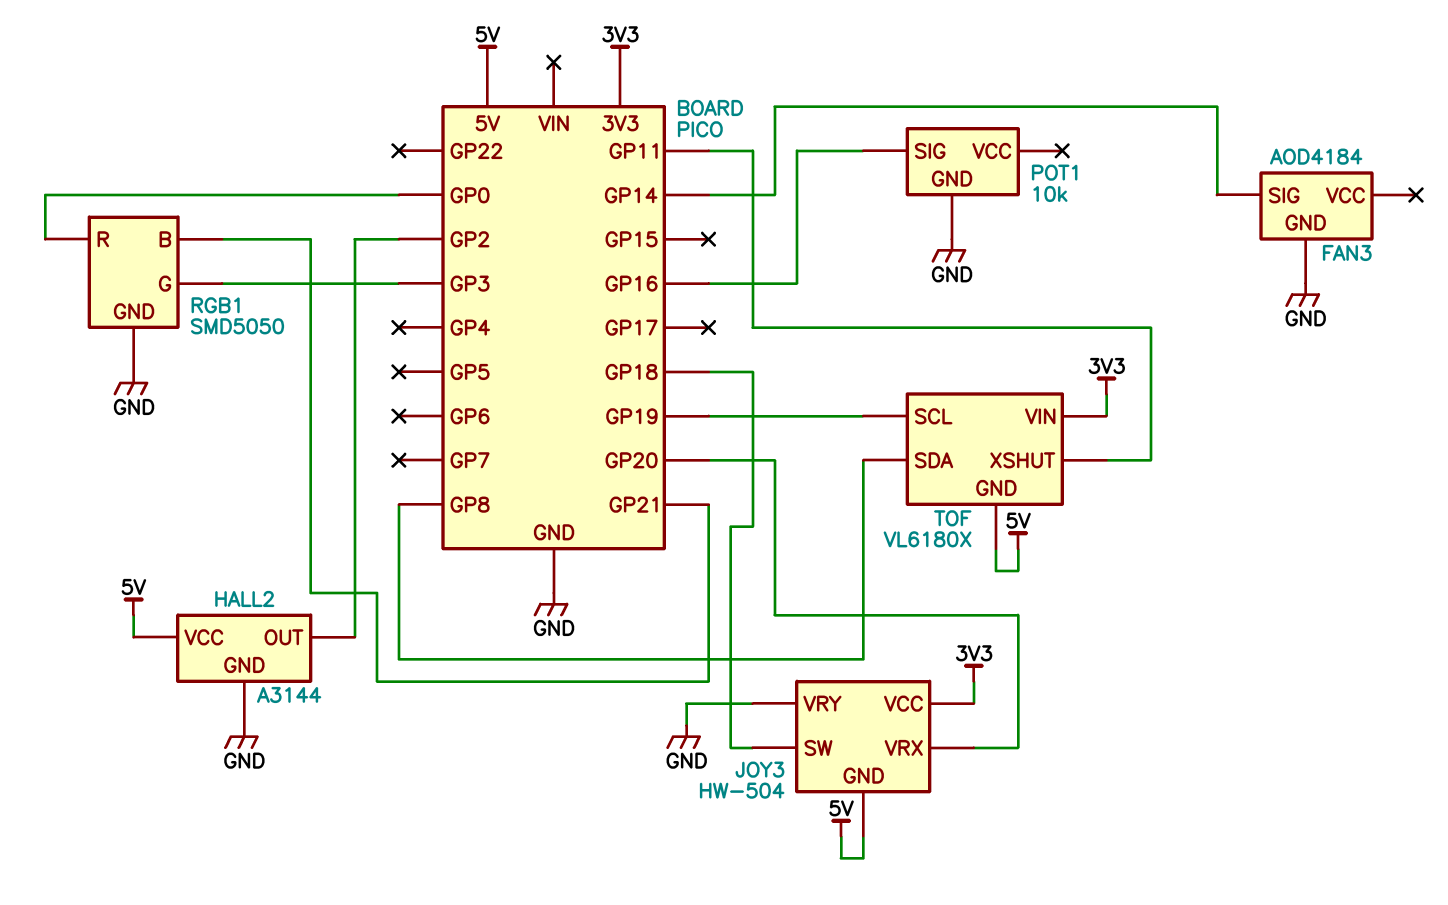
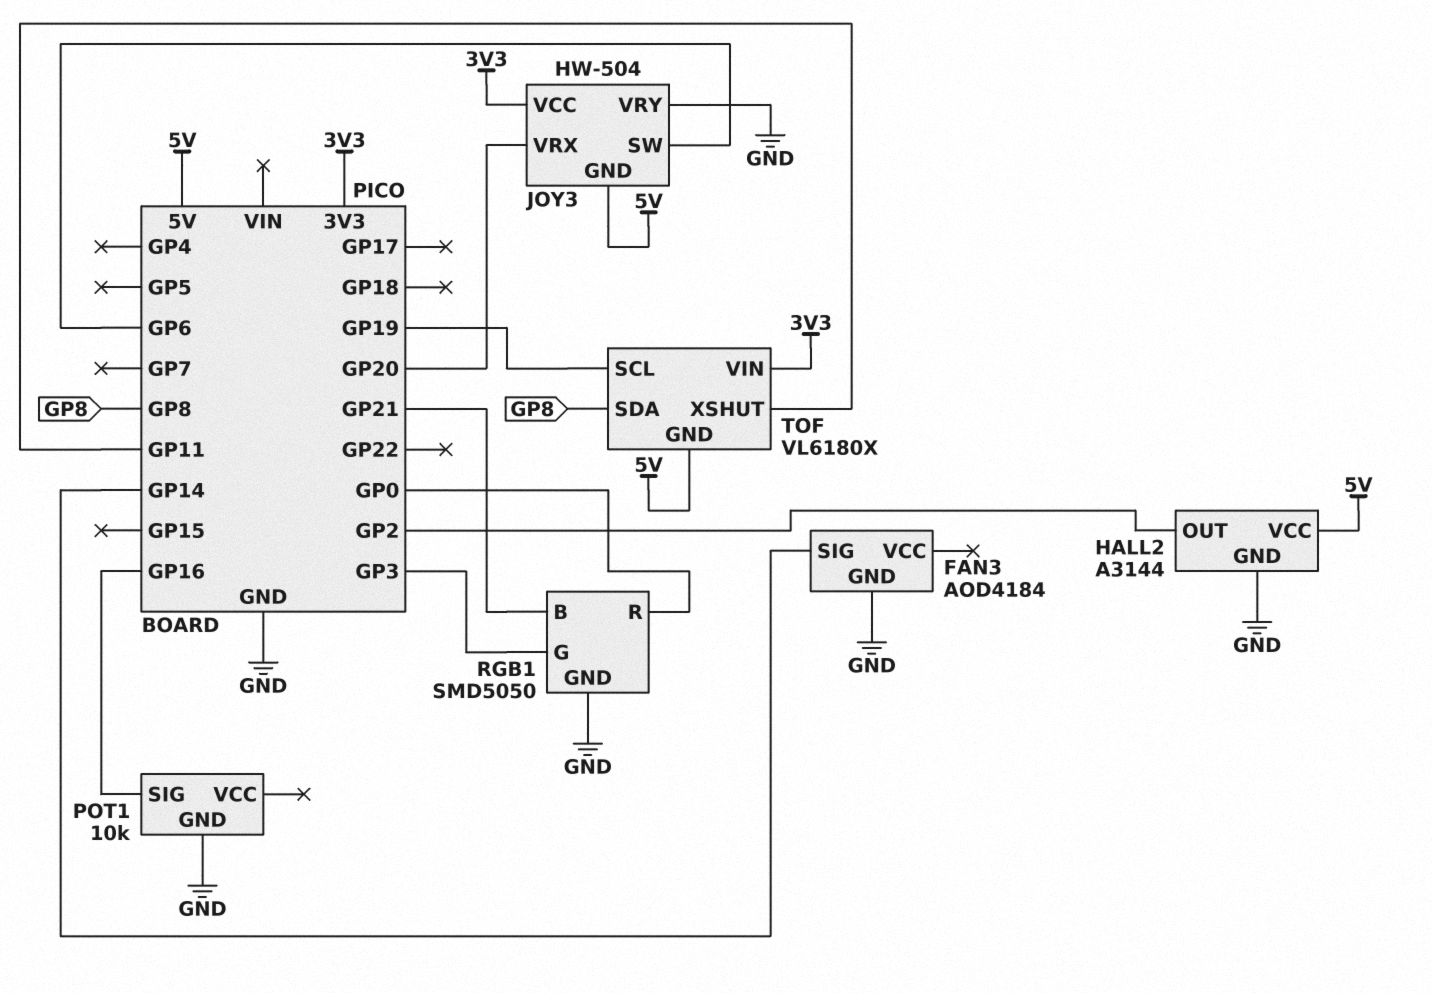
JOY3 pin SW: GP18 -> GP6

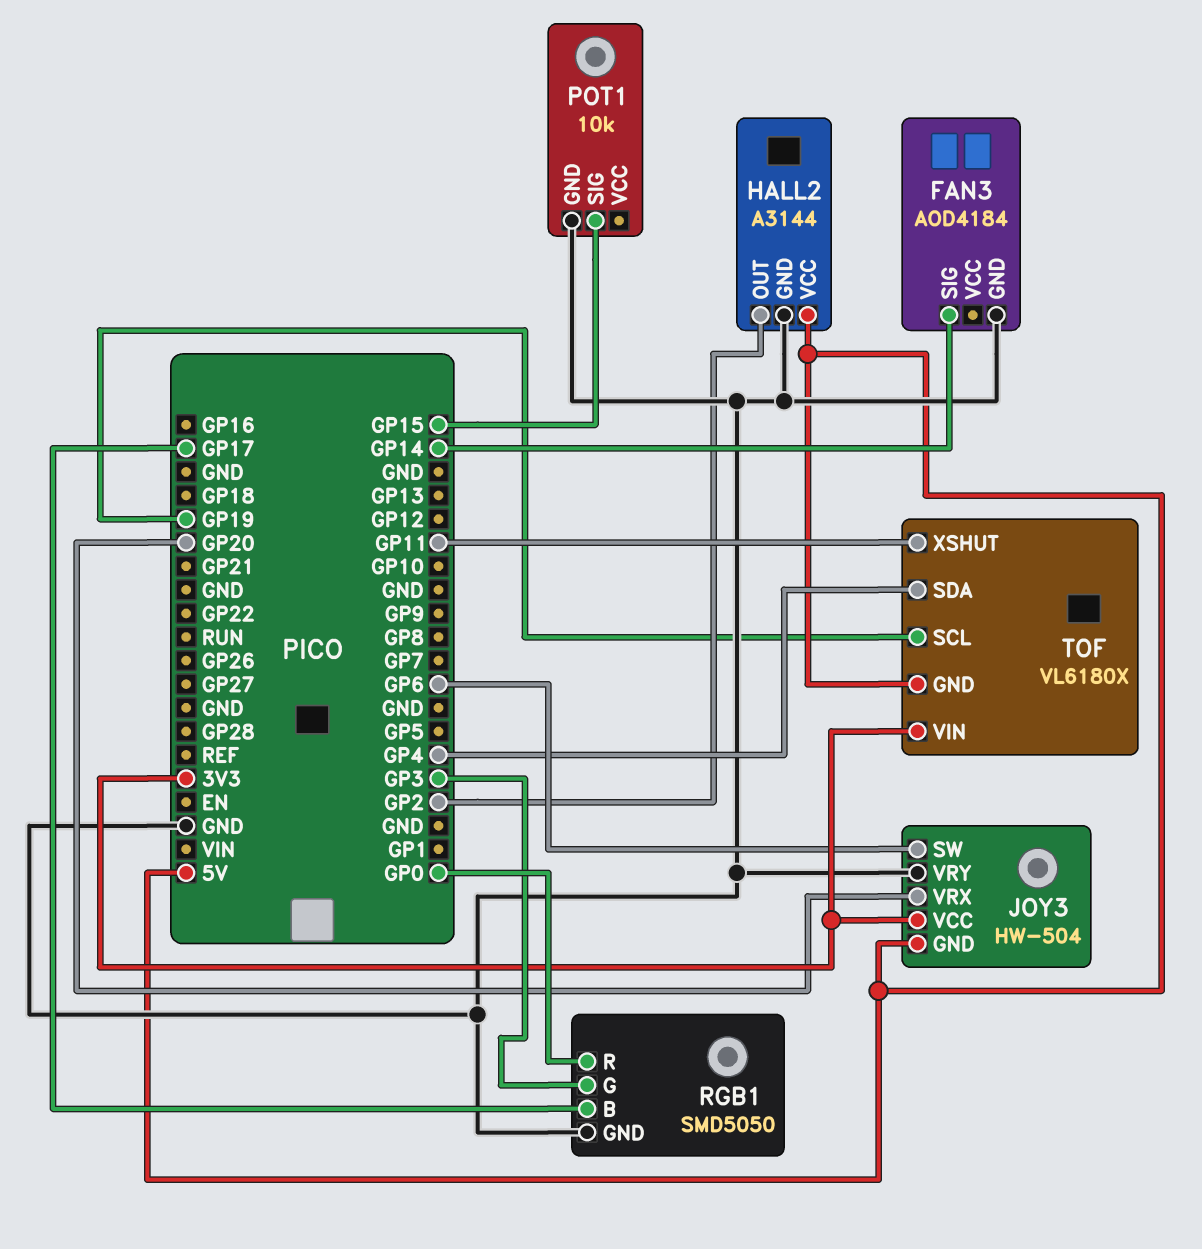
POT1 pin SIG: GP16 -> GP15
RGB1 pin B: GP21 -> GP17
TOF pin SDA: GP8 -> GP4

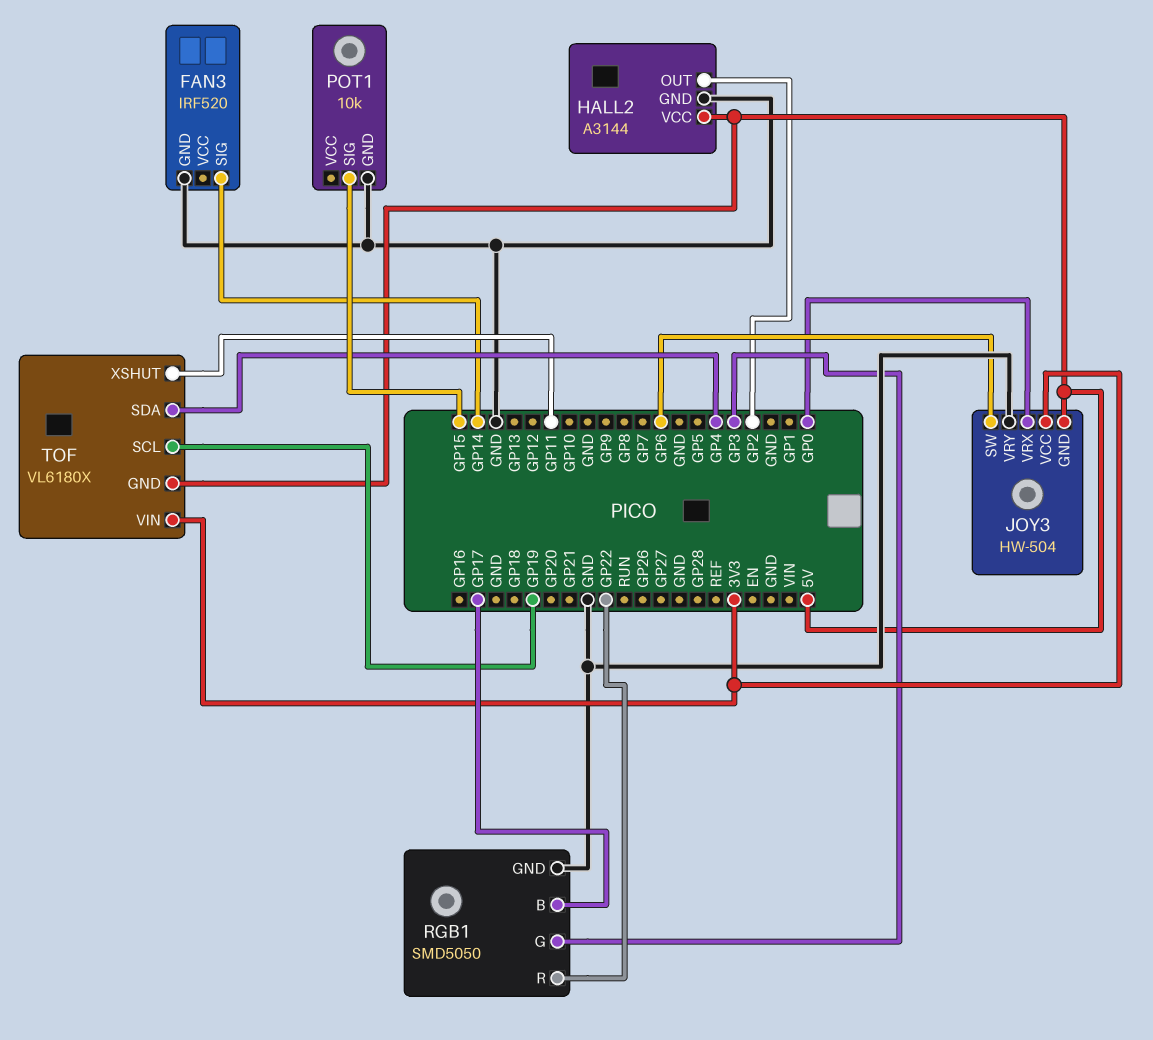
FAN3: AOD4184 -> IRF520
JOY3 pin VRX: GP20 -> GP0
RGB1 pin R: GP0 -> GP22

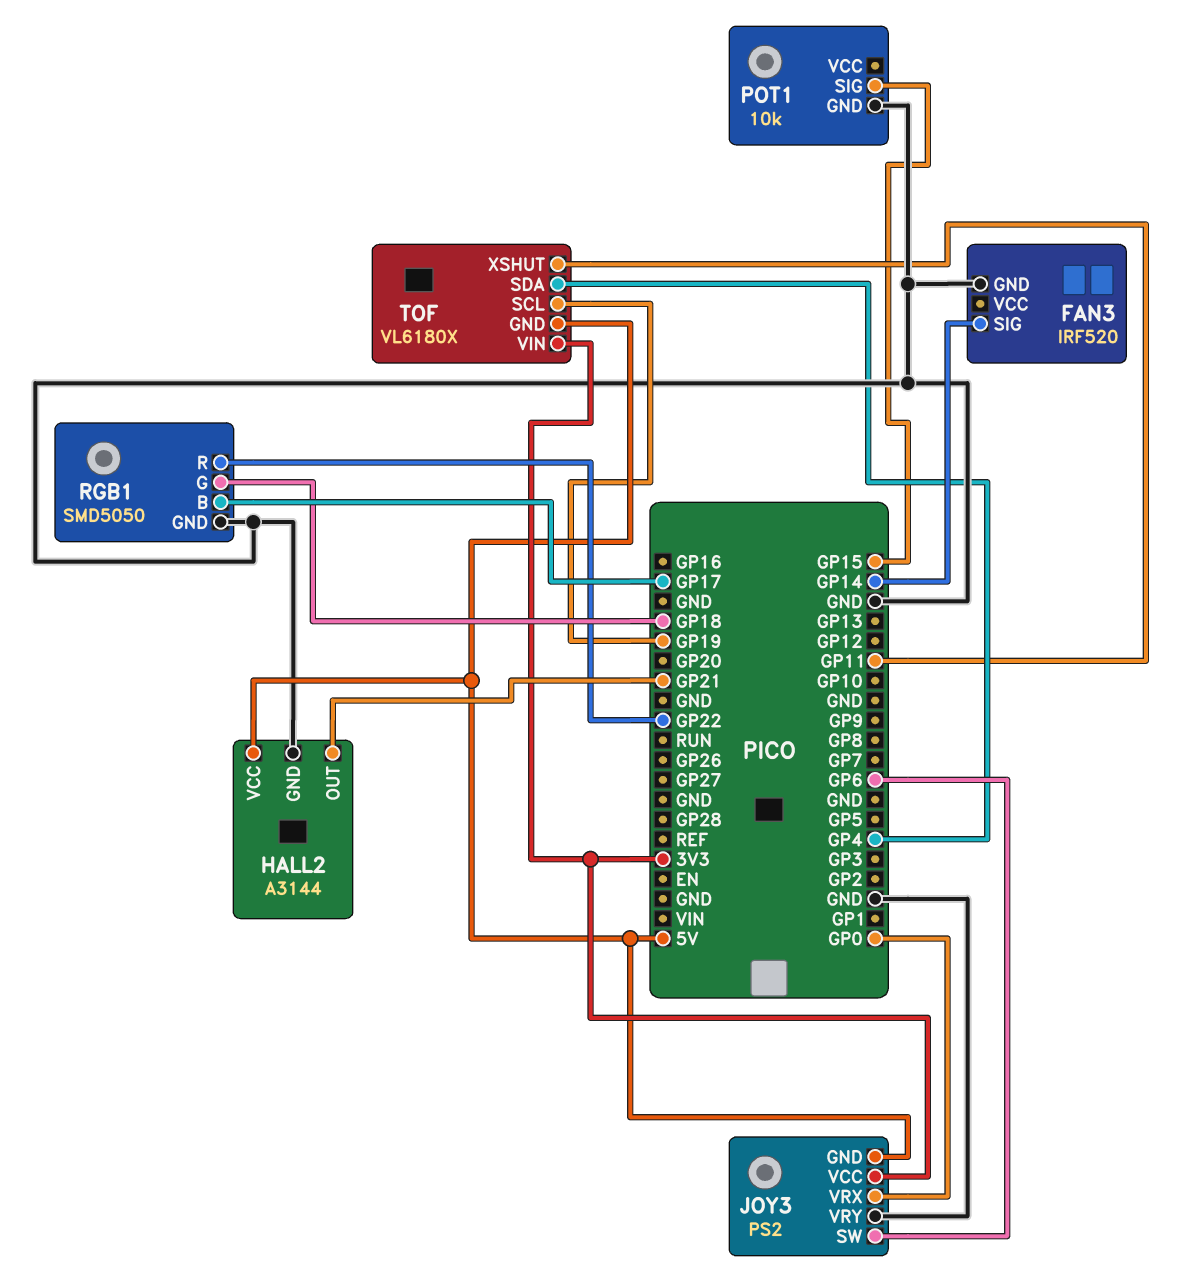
HALL2 pin OUT: GP2 -> GP21
JOY3: HW-504 -> PS2
RGB1 pin G: GP3 -> GP18

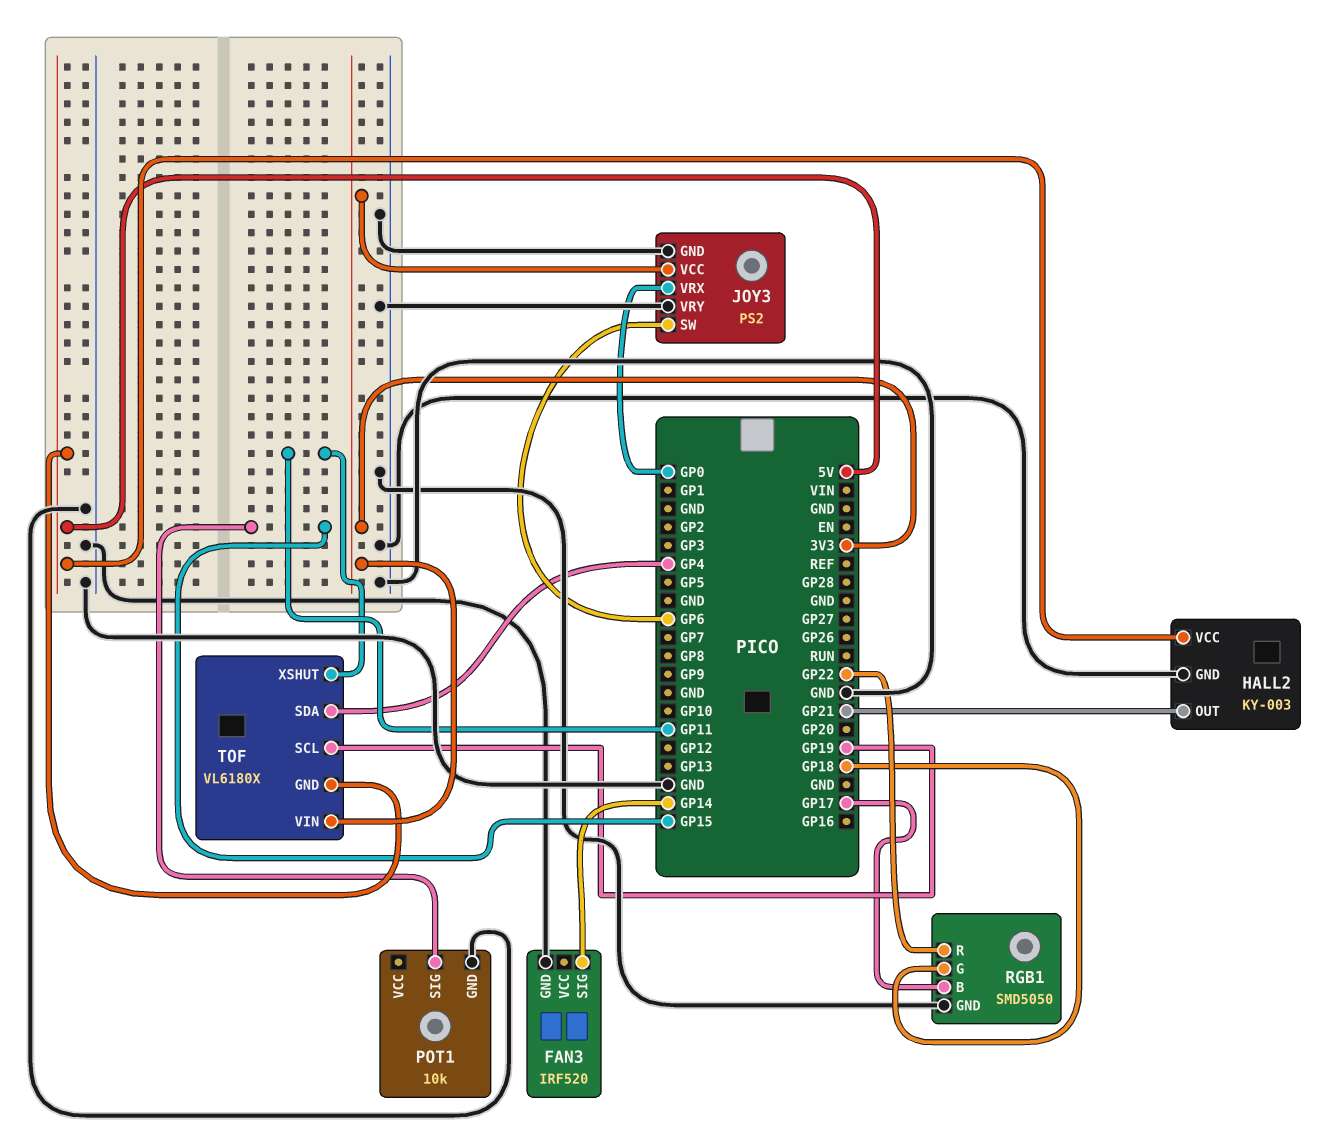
HALL2: A3144 -> KY-003
JOY3 pin GND: 5V -> GND

